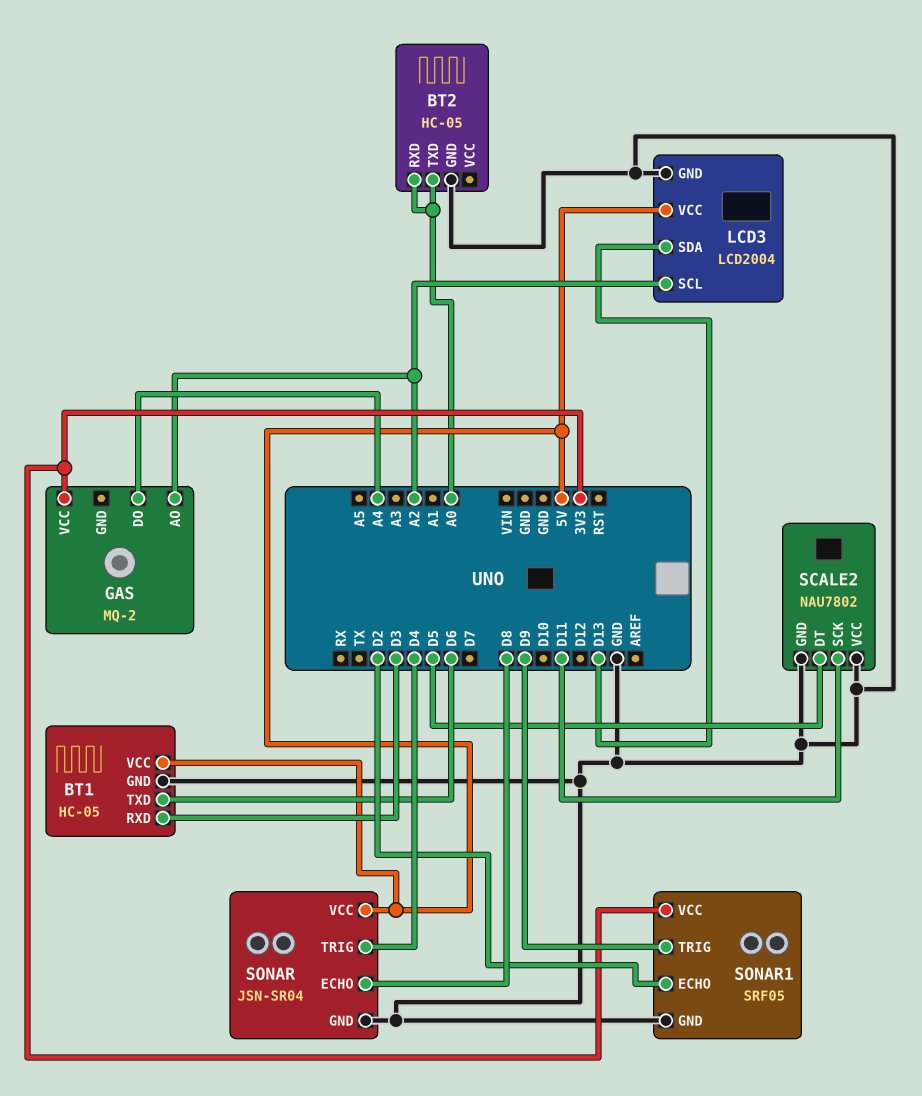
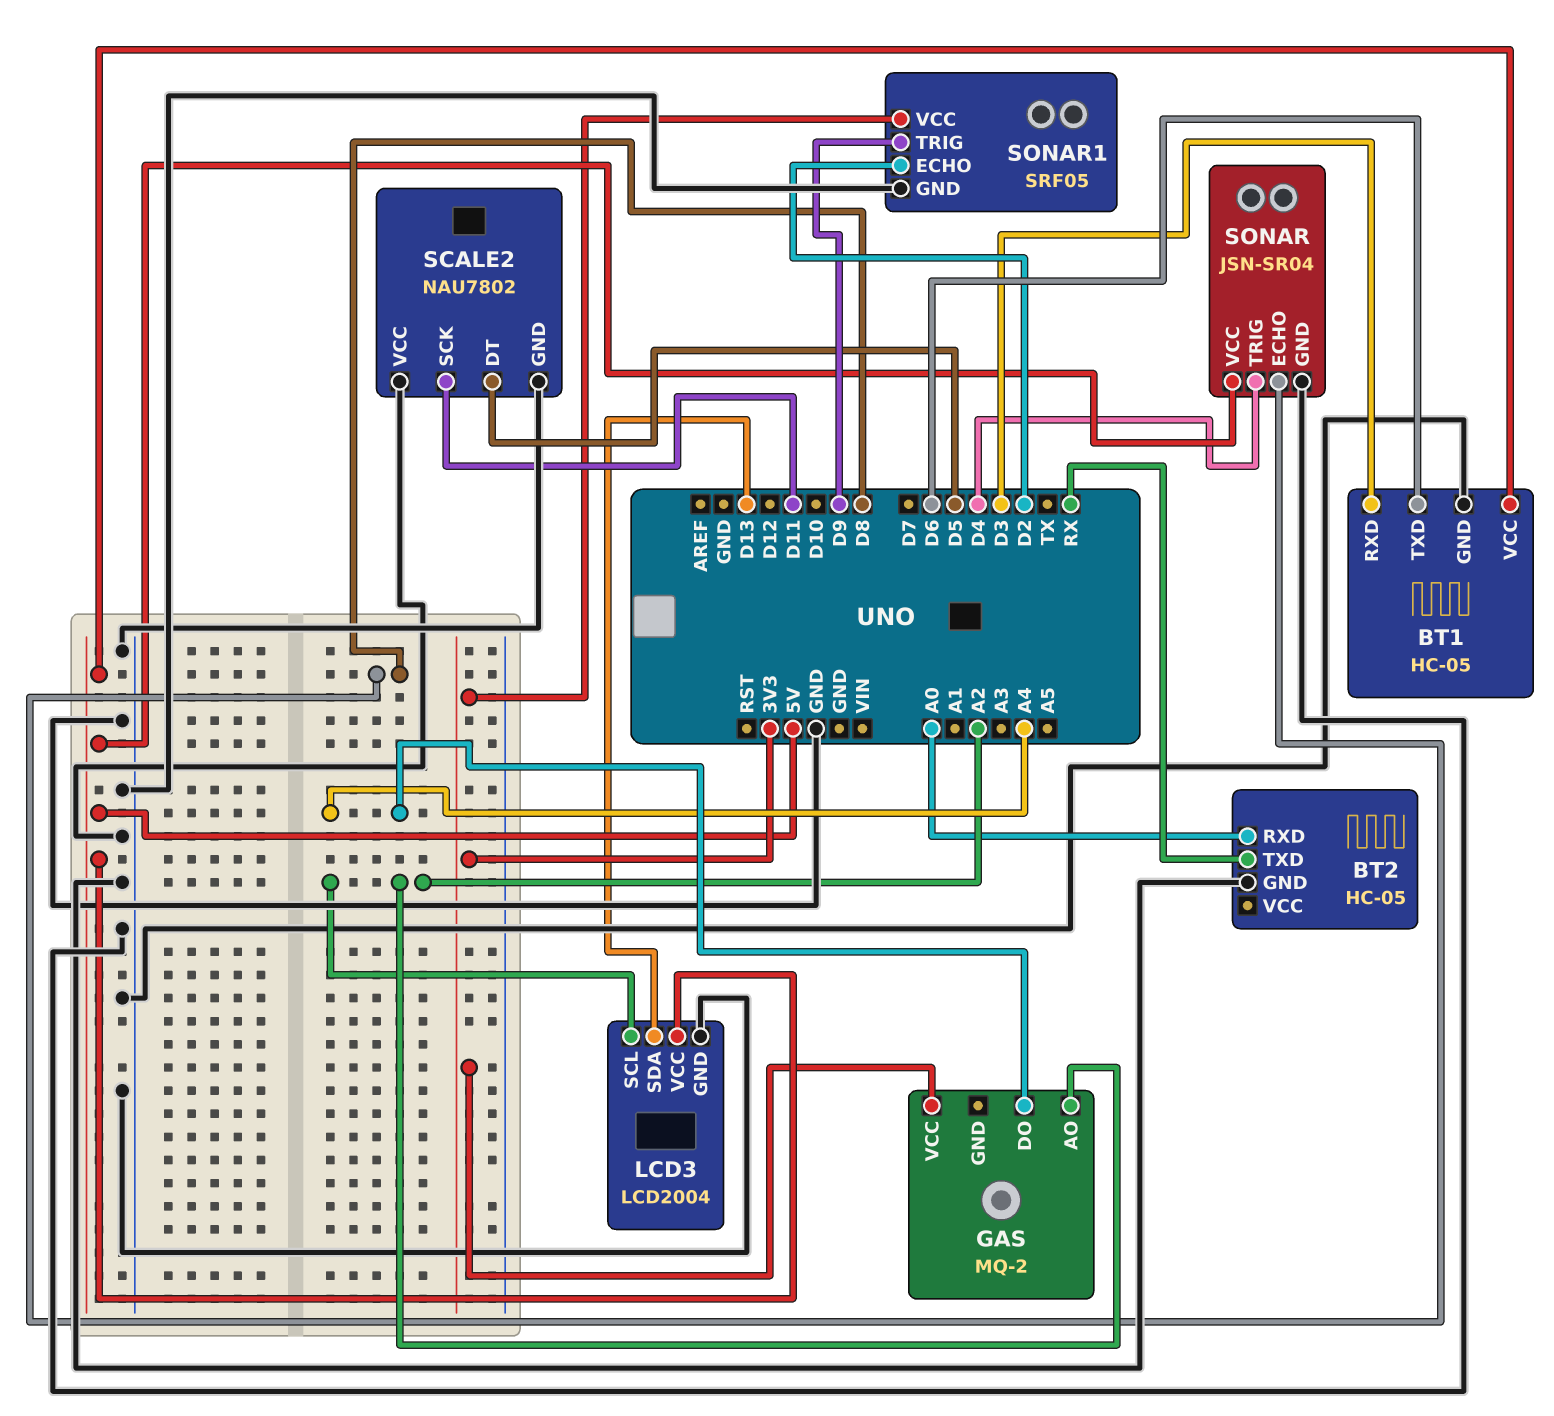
BT2 pin TXD: A0 -> RX

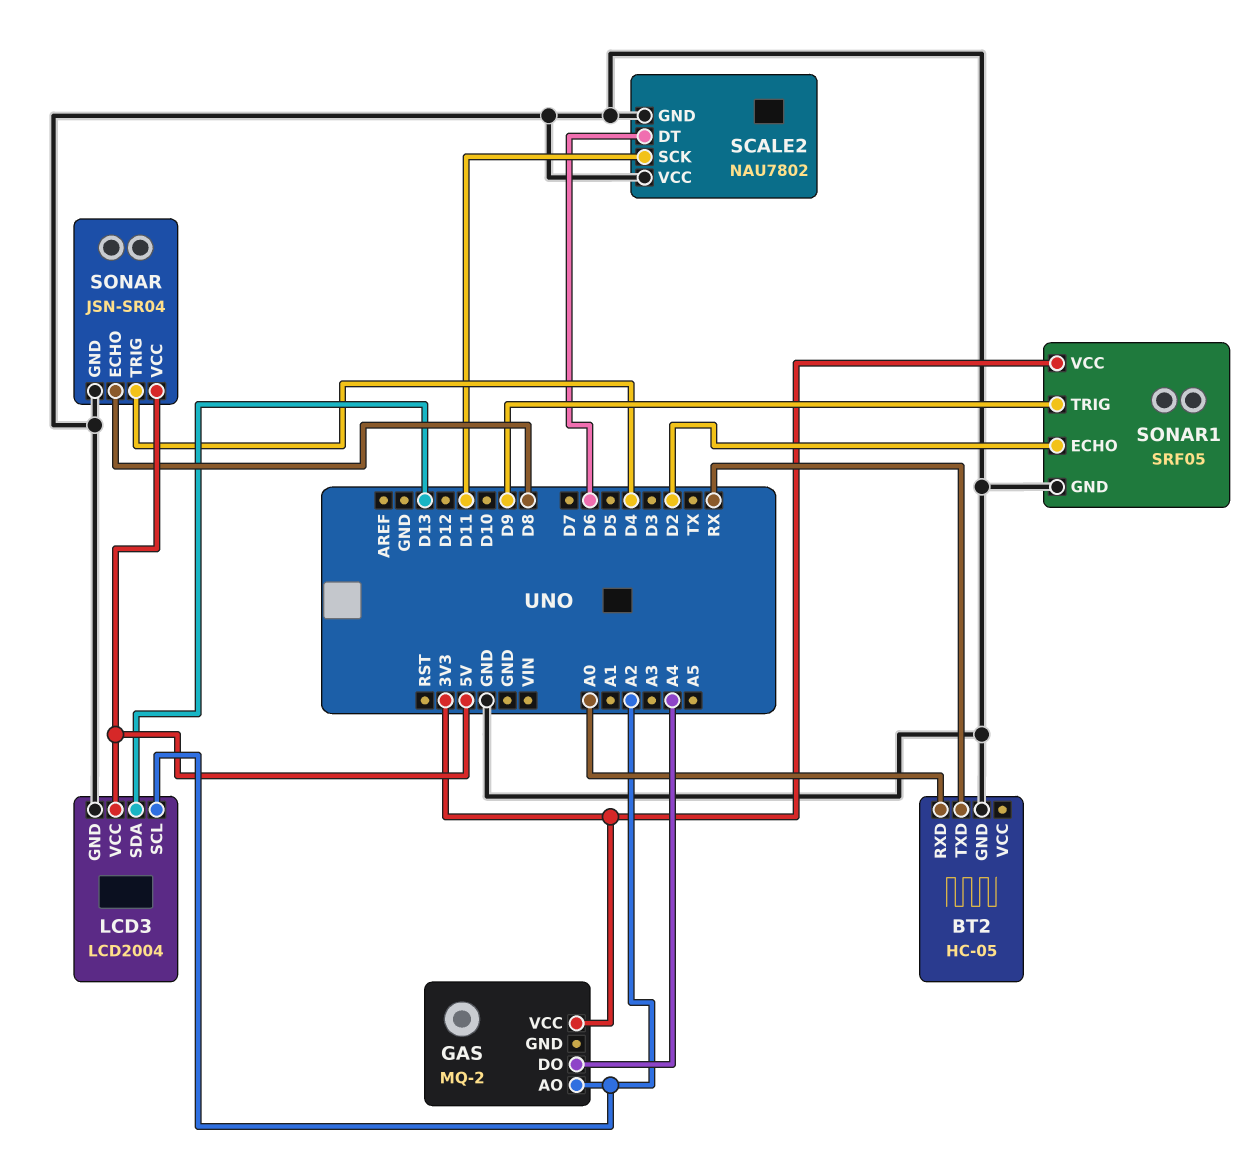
BT1: HC-05 -> none
BT1 pin GND: GND -> none
BT1 pin RXD: D3 -> none
BT1 pin TXD: D6 -> none
BT1 pin VCC: 5V -> none
SCALE2 pin DT: D5 -> D6

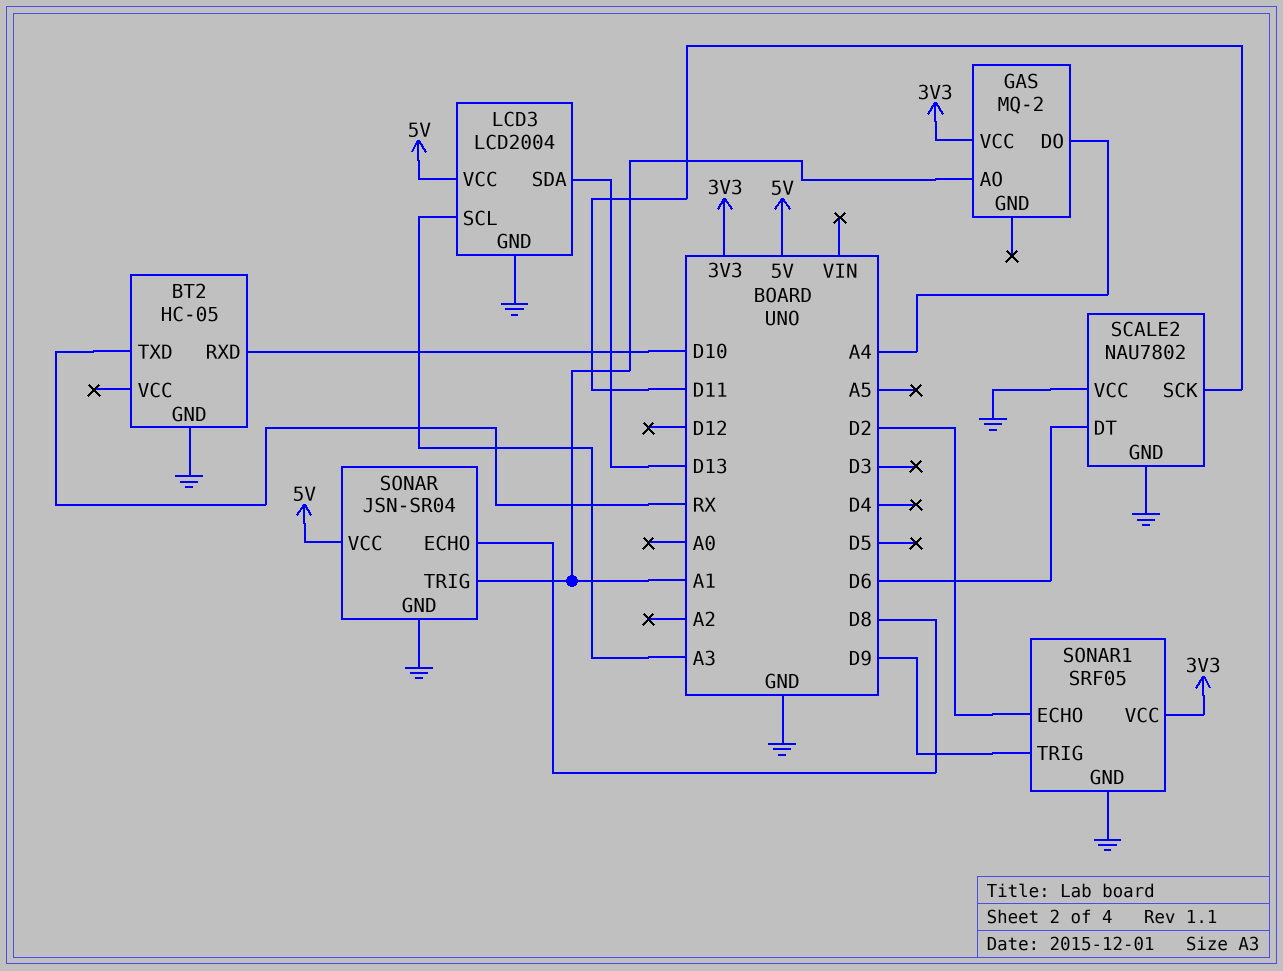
BT2 pin RXD: A0 -> D10
GAS pin AO: A2 -> A1
LCD3 pin SCL: A2 -> A3
SONAR pin TRIG: D4 -> A1

